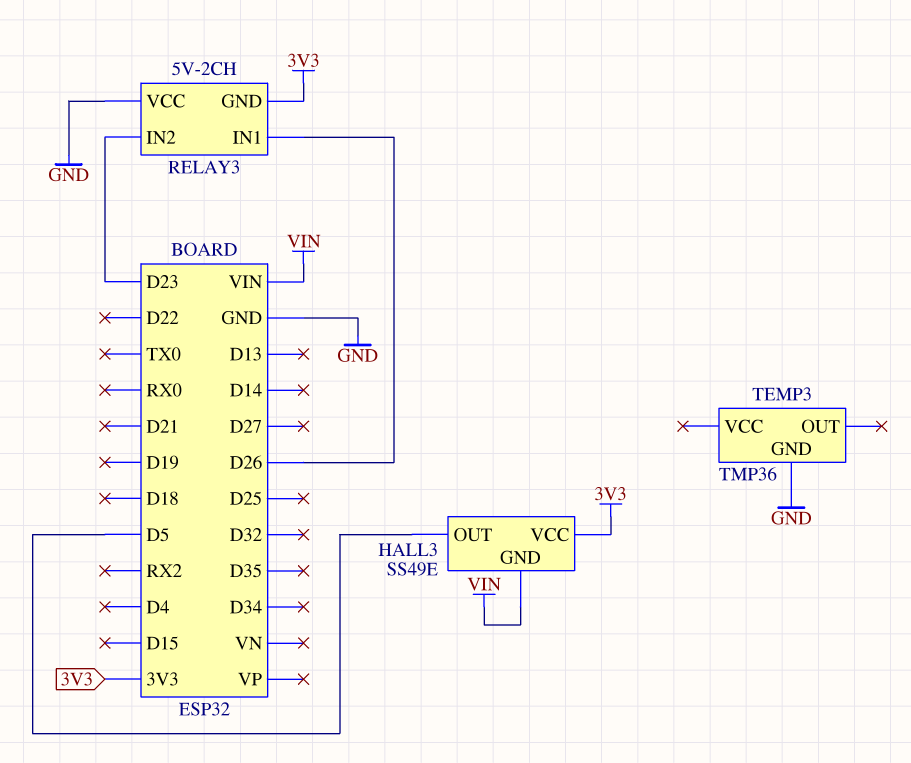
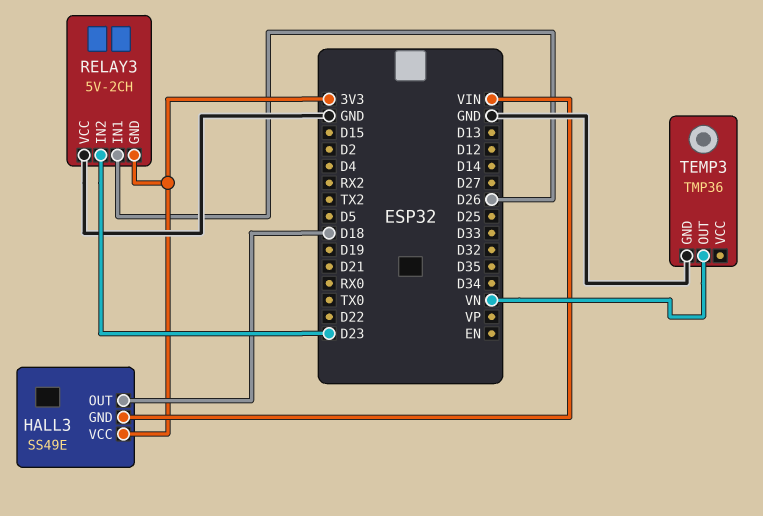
HALL3 pin OUT: D5 -> D18
TEMP3 pin OUT: none -> VN

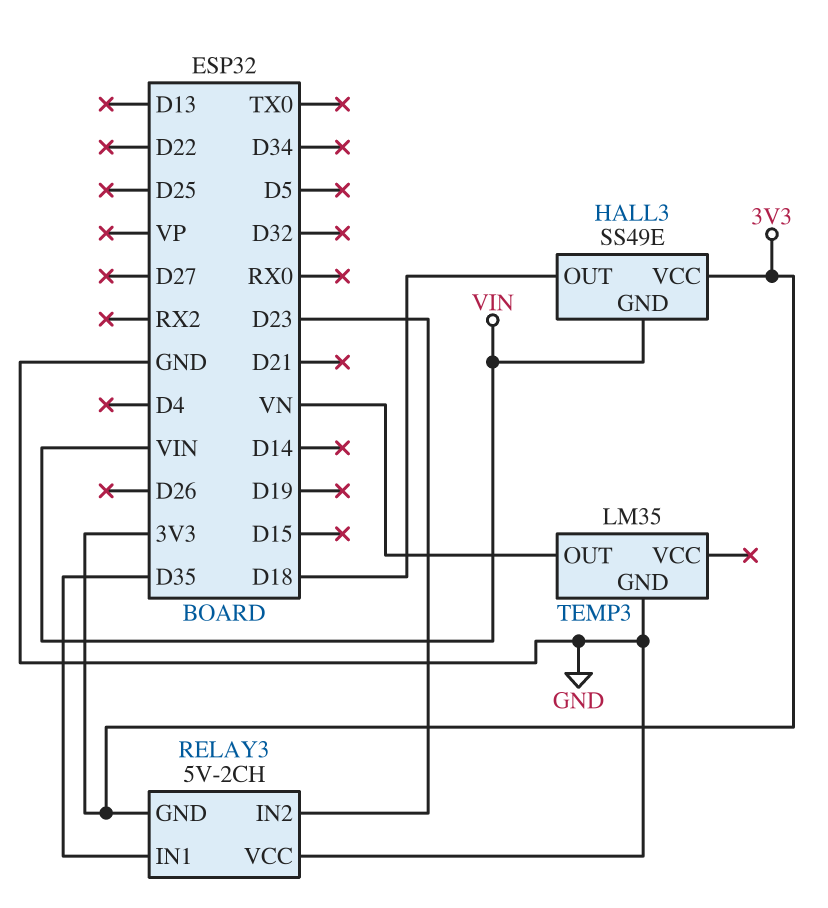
RELAY3 pin IN1: D26 -> D35
TEMP3: TMP36 -> LM35

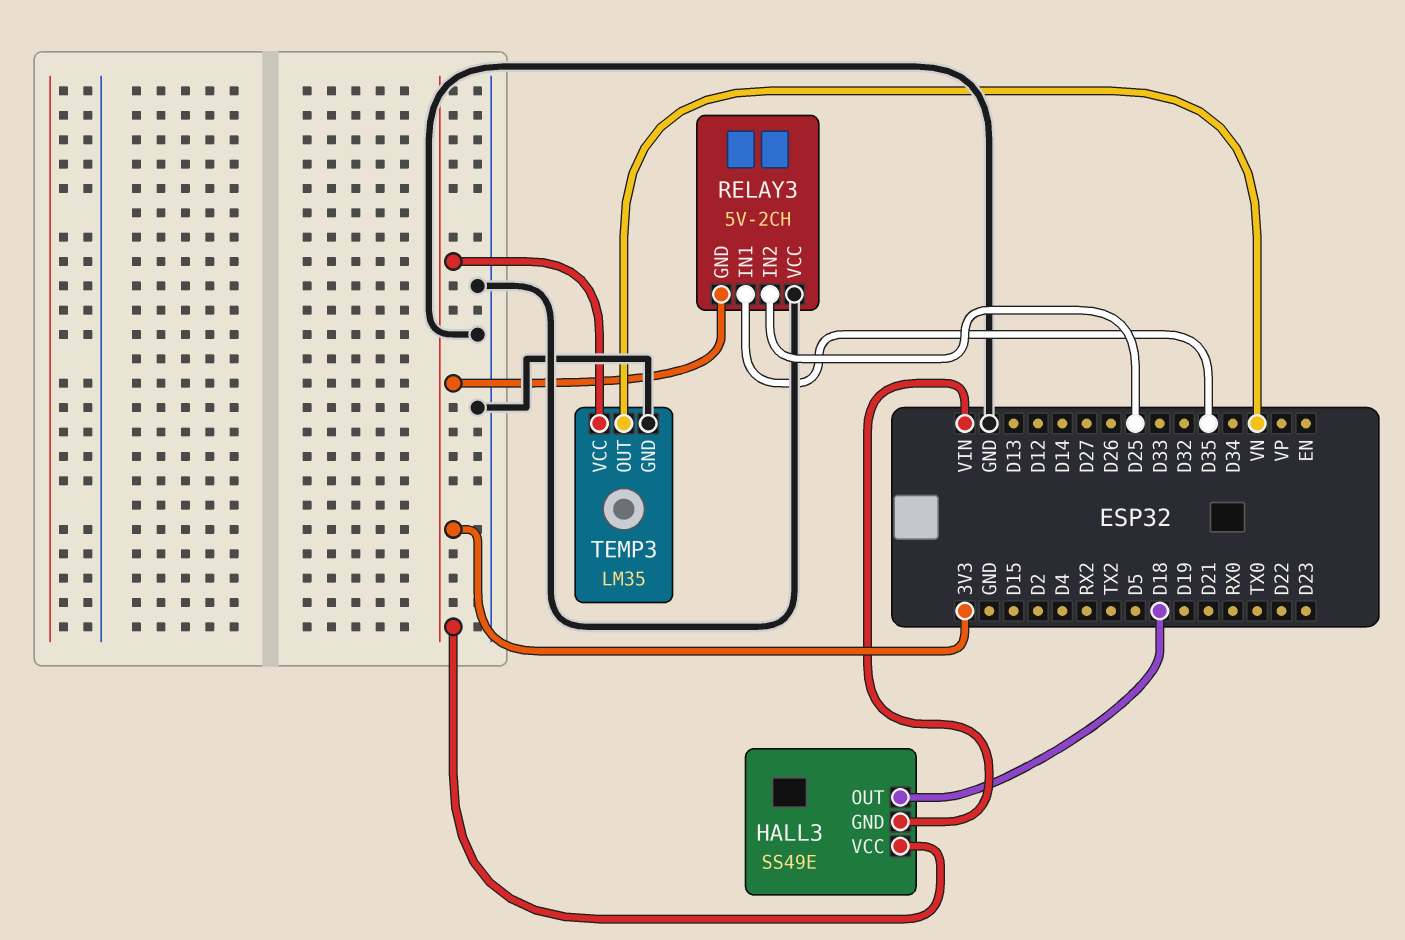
RELAY3 pin IN2: D23 -> D25
TEMP3 pin VCC: none -> 3V3

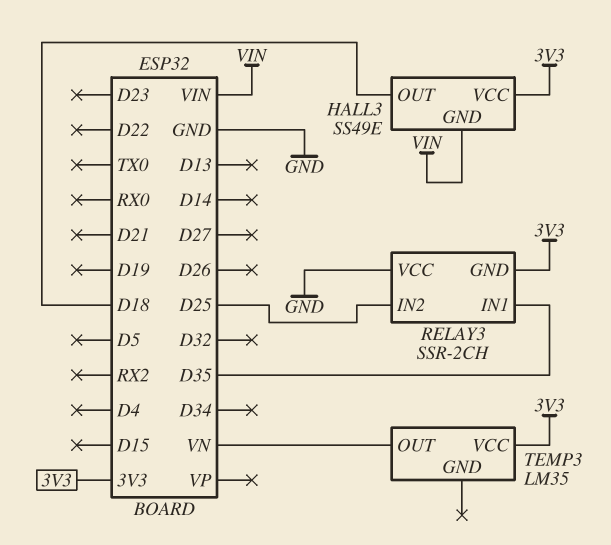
RELAY3: 5V-2CH -> SSR-2CH
TEMP3 pin GND: GND -> none

